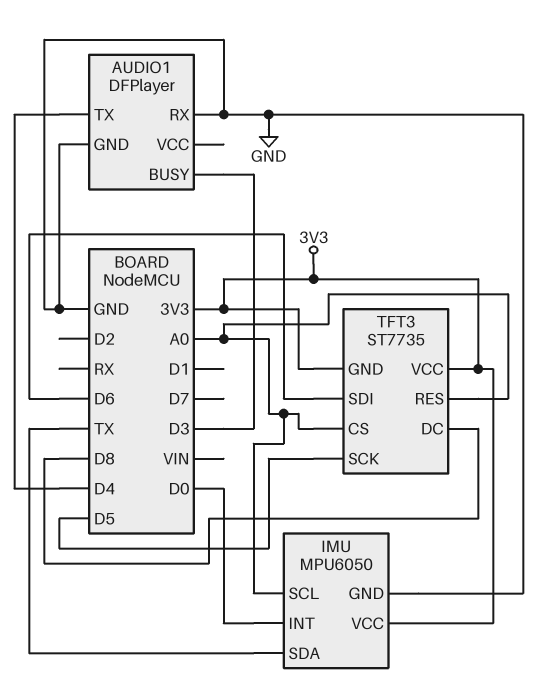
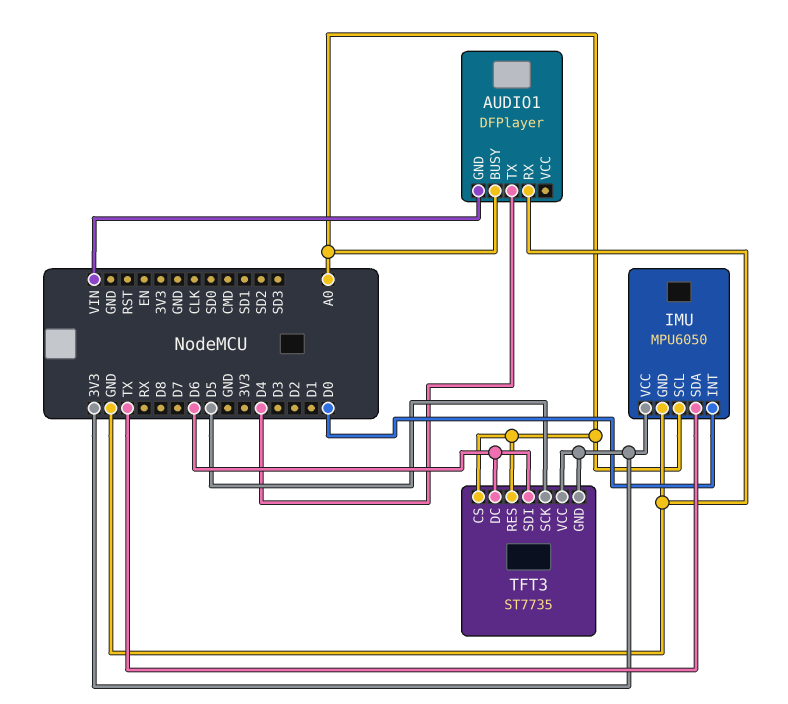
AUDIO1 pin BUSY: D3 -> A0
AUDIO1 pin GND: GND -> VIN
TFT3 pin DC: D8 -> D6

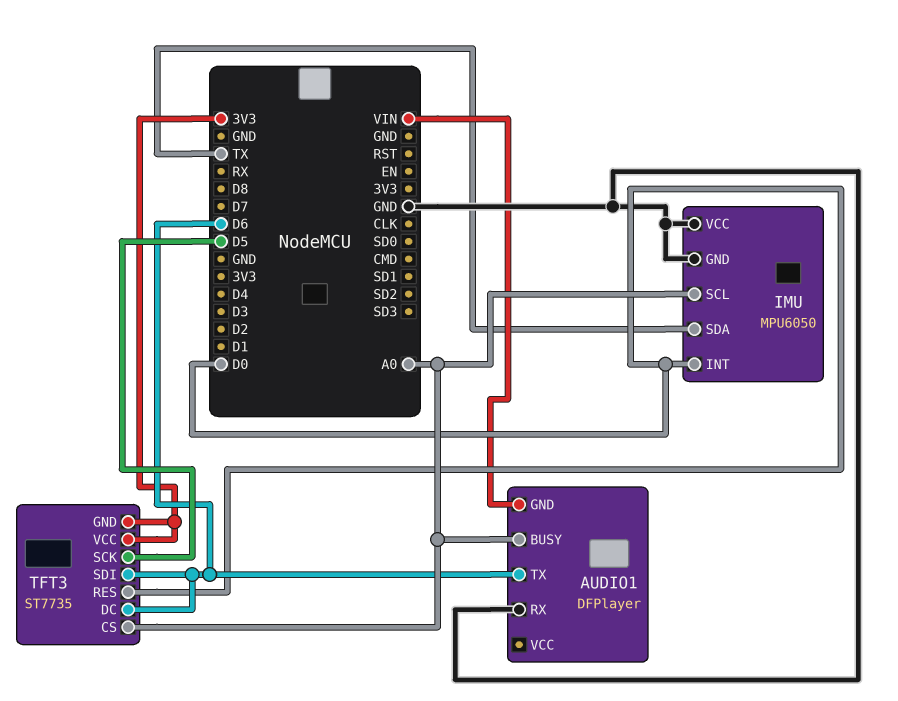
AUDIO1 pin TX: D4 -> D6
IMU pin VCC: 3V3 -> GND
TFT3 pin RES: A0 -> D0

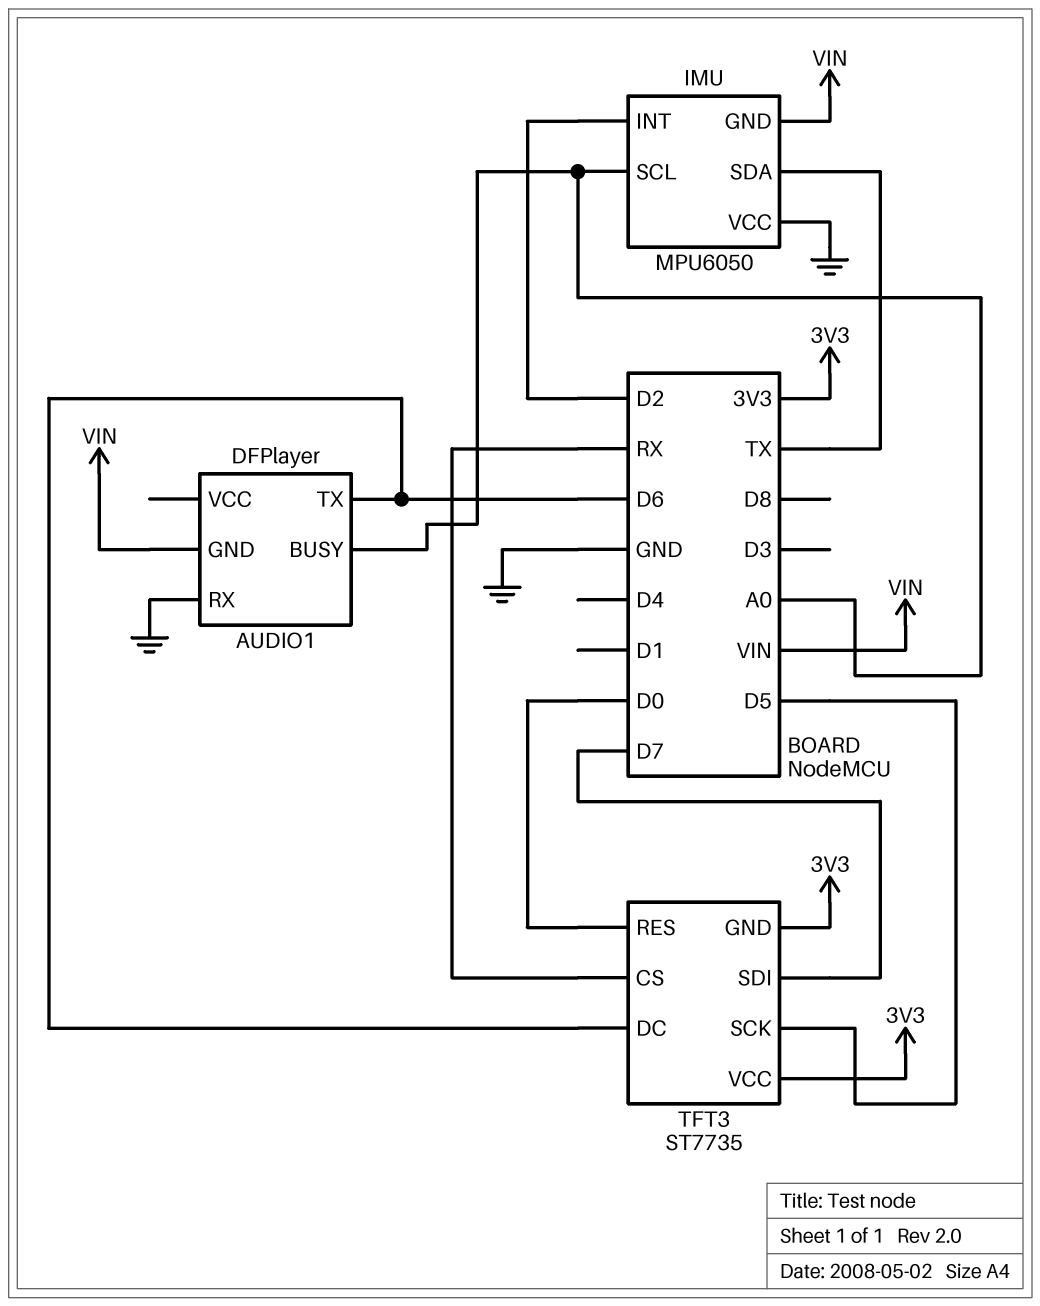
IMU pin GND: GND -> VIN
IMU pin INT: D0 -> D2
TFT3 pin CS: A0 -> RX
TFT3 pin SDI: D6 -> D7

